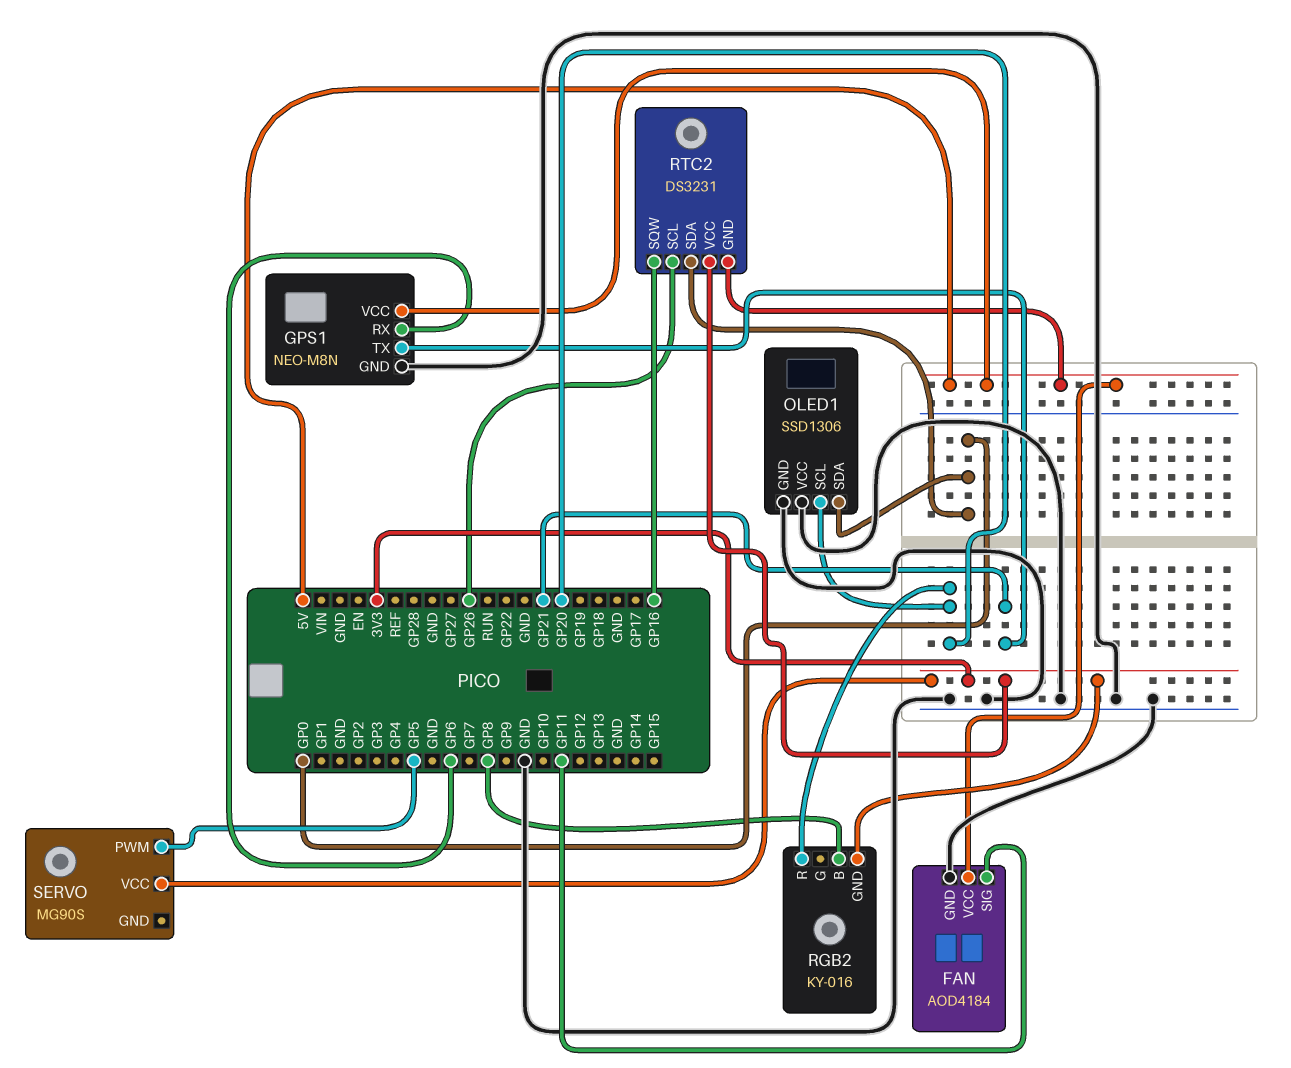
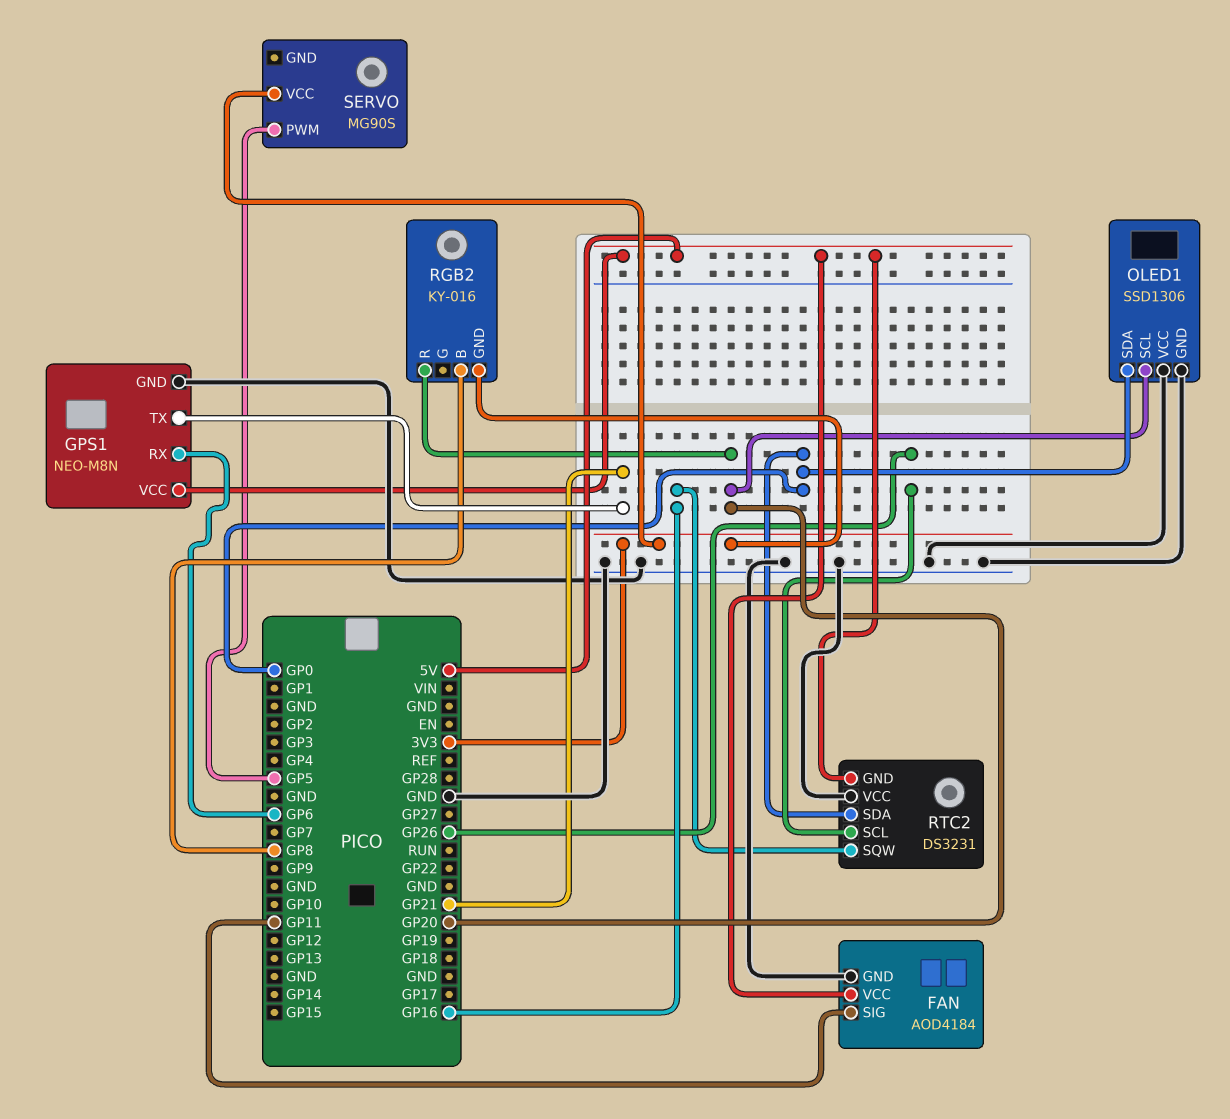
RTC2 pin VCC: 3V3 -> GND

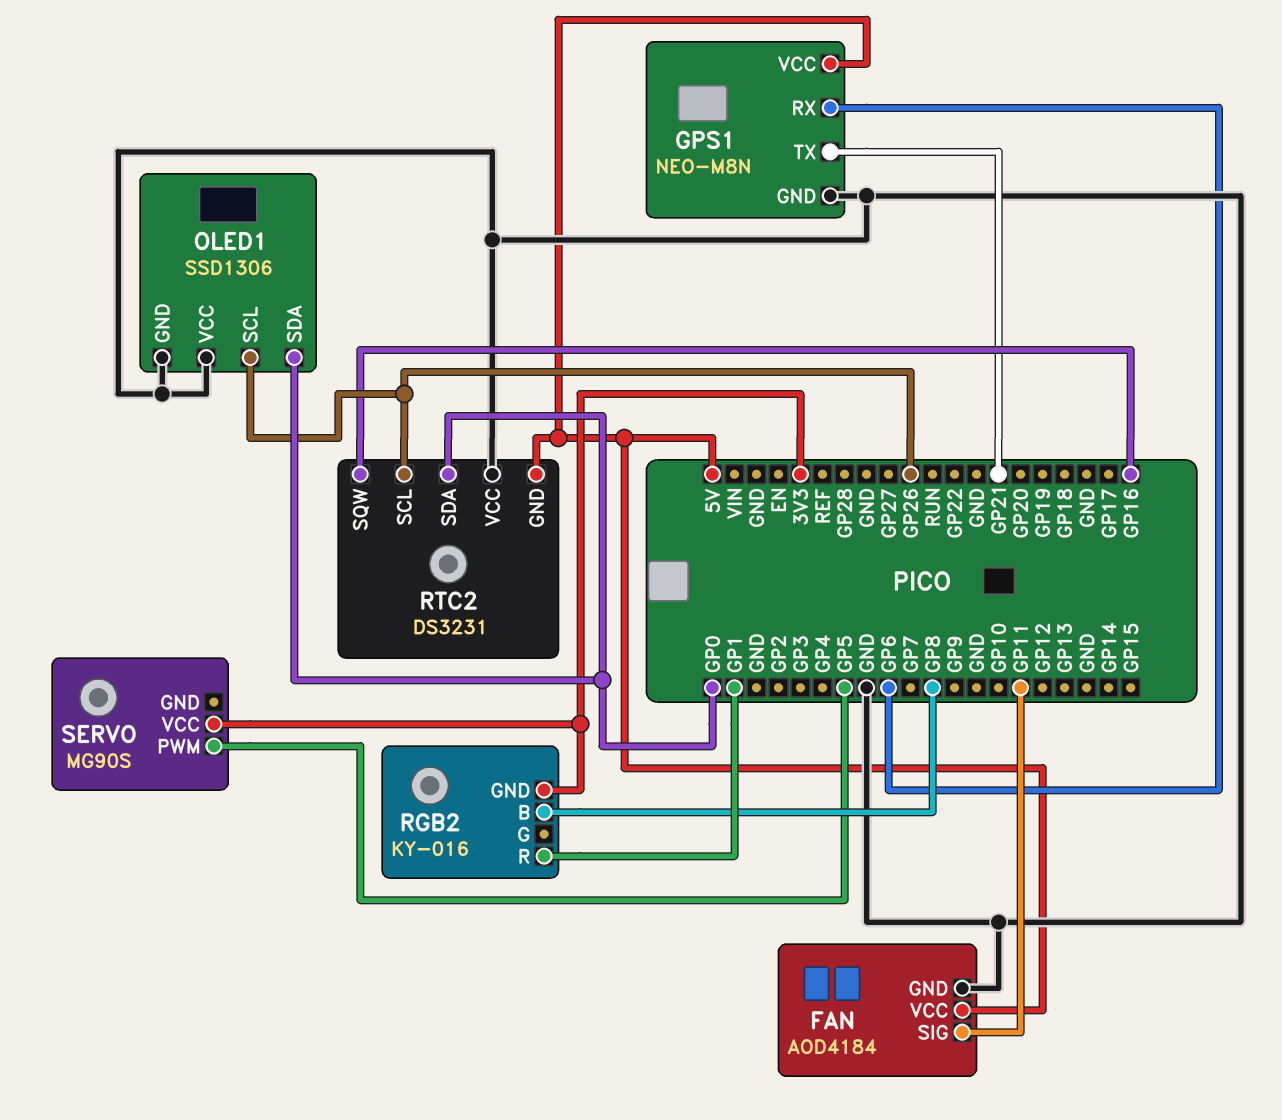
OLED1 pin SCL: GP20 -> GP26
RGB2 pin R: GP20 -> GP1

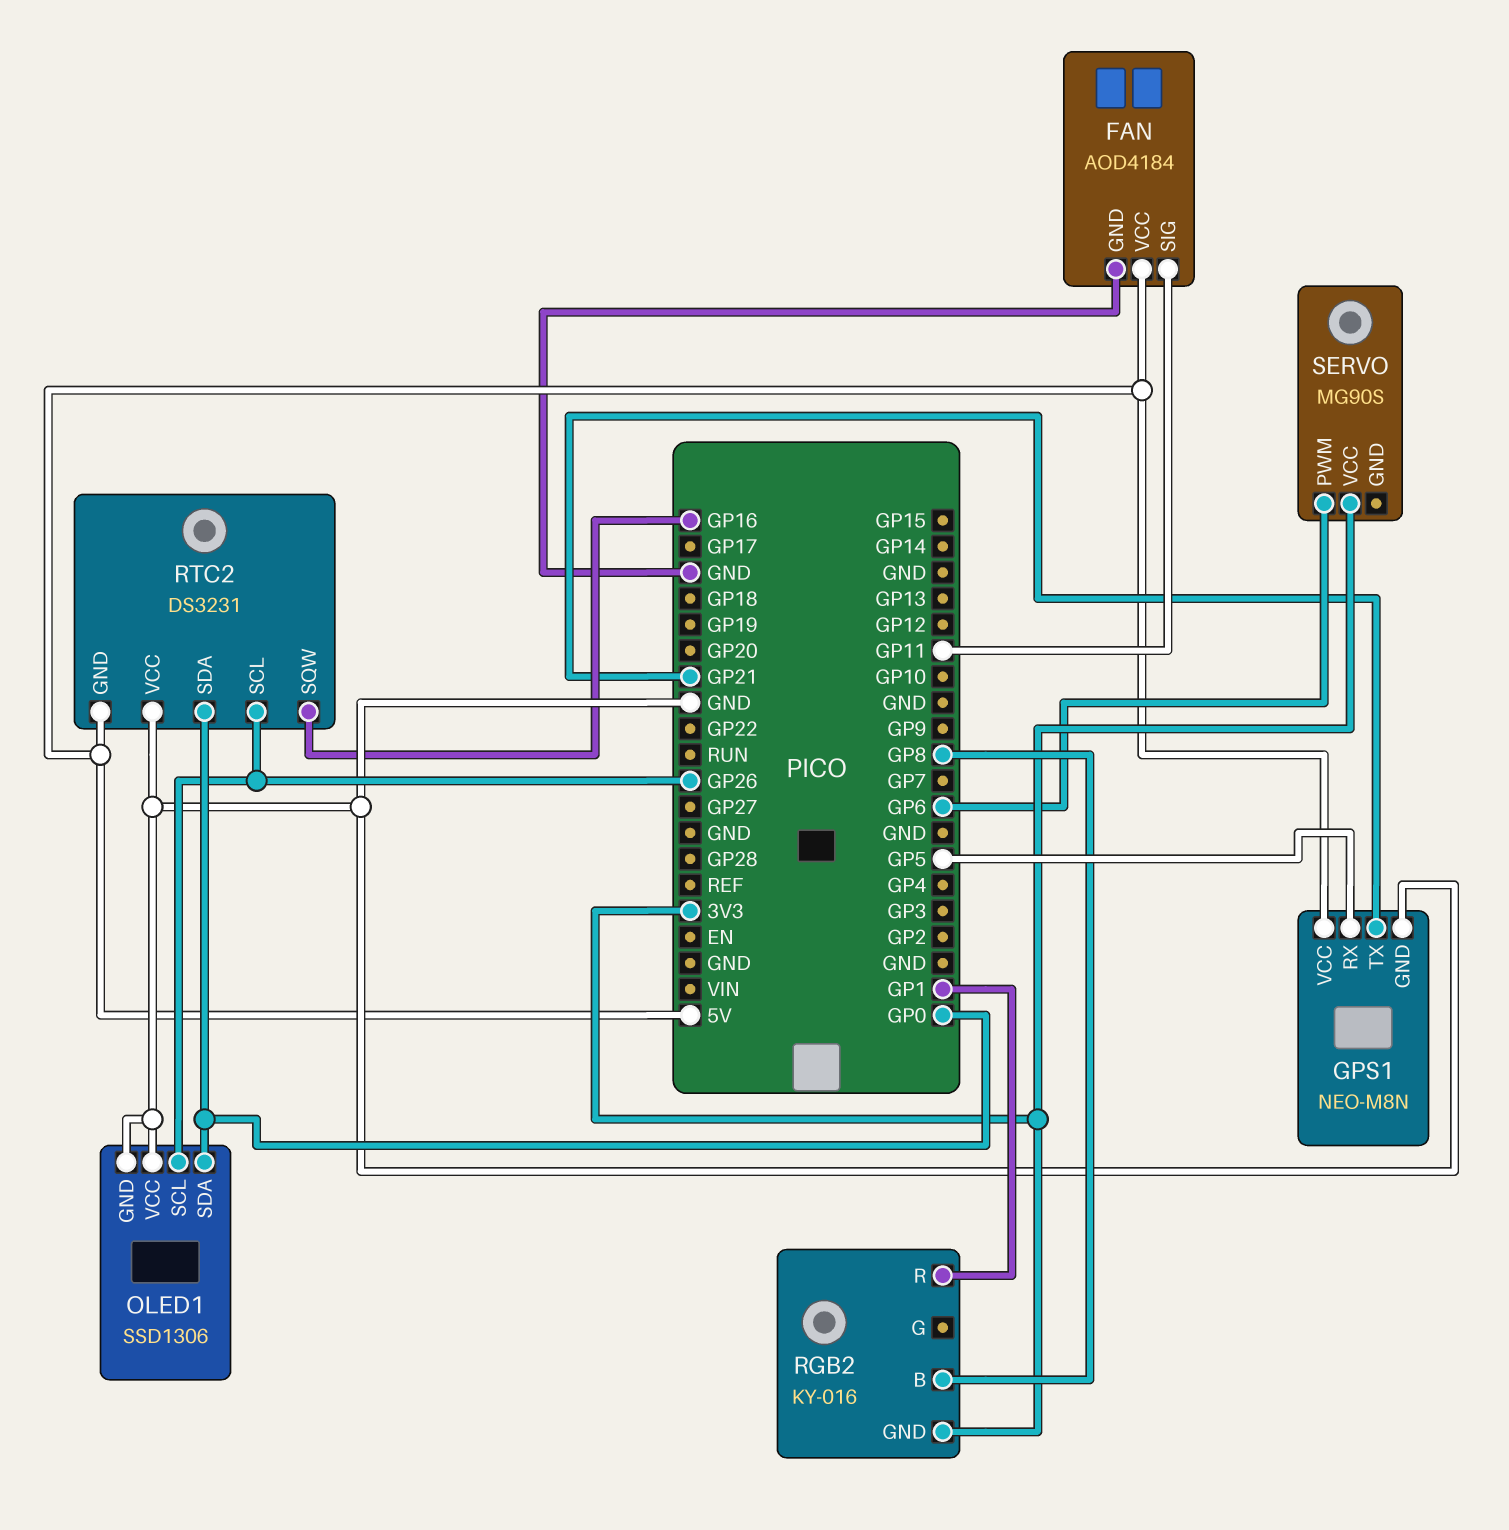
GPS1 pin RX: GP6 -> GP5
SERVO pin PWM: GP5 -> GP6

